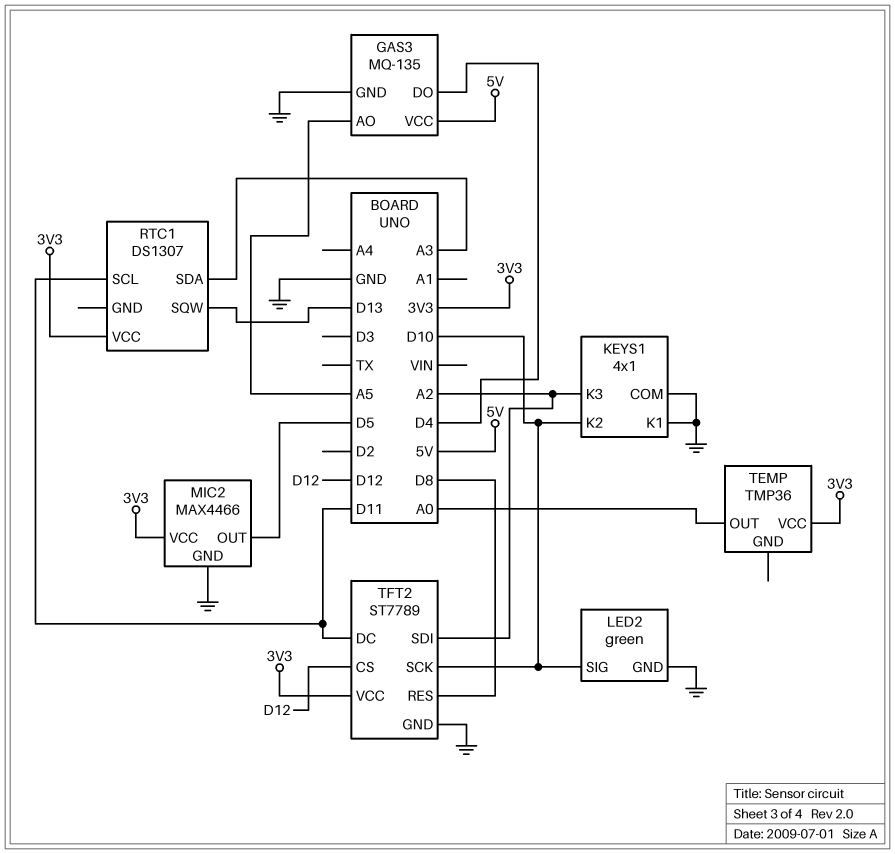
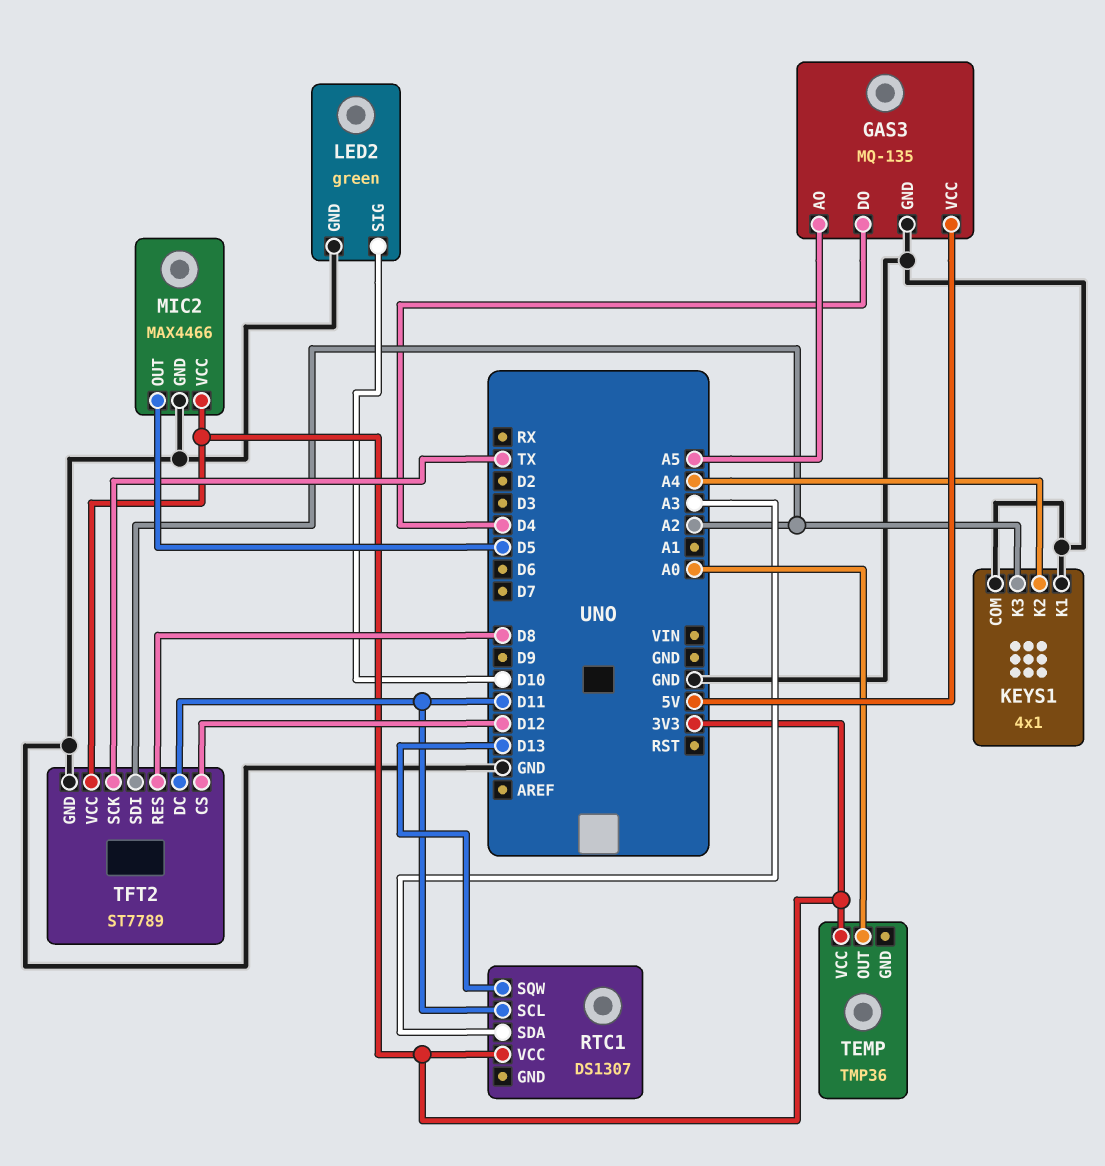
KEYS1 pin K2: D10 -> A4
TFT2 pin SCK: D10 -> TX

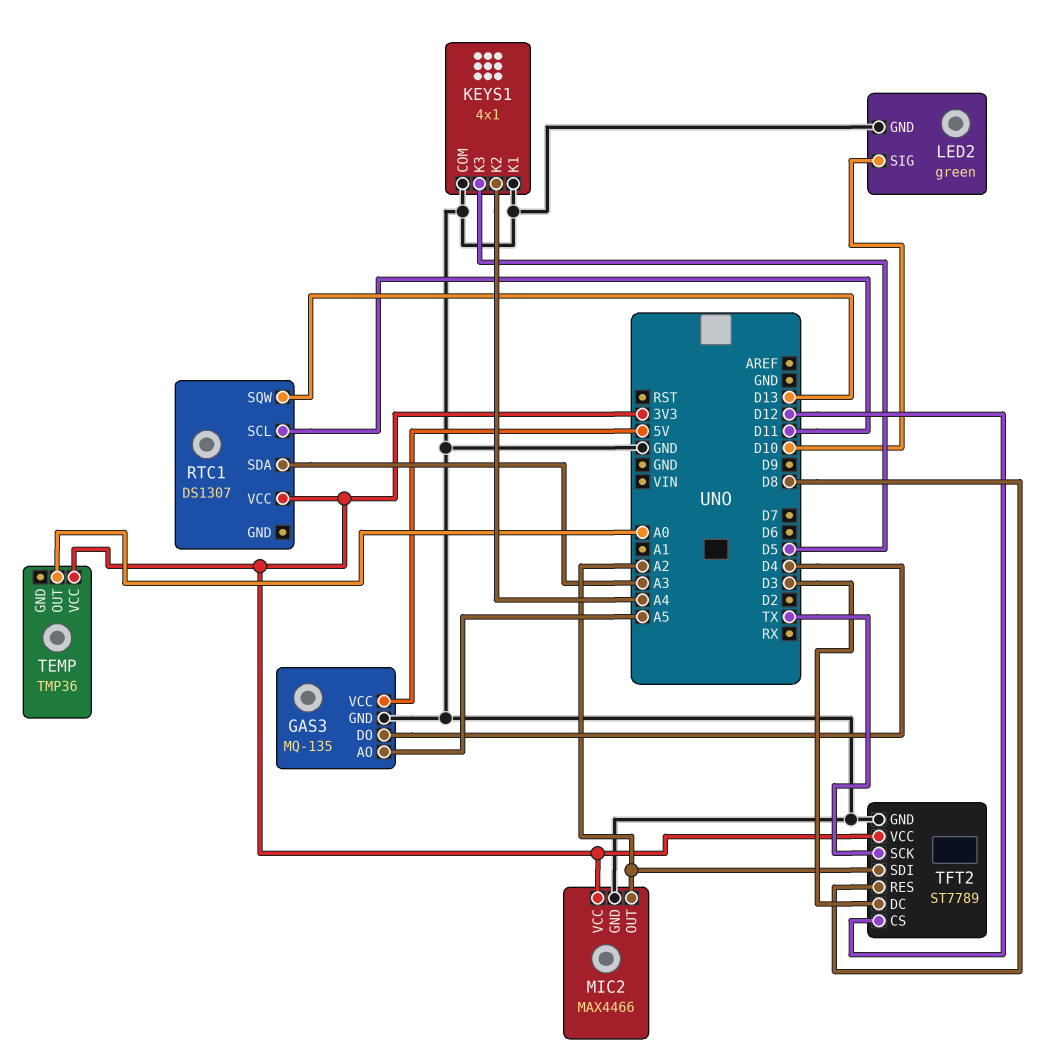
KEYS1 pin K3: A2 -> D5
MIC2 pin OUT: D5 -> A2
TFT2 pin DC: D11 -> D3

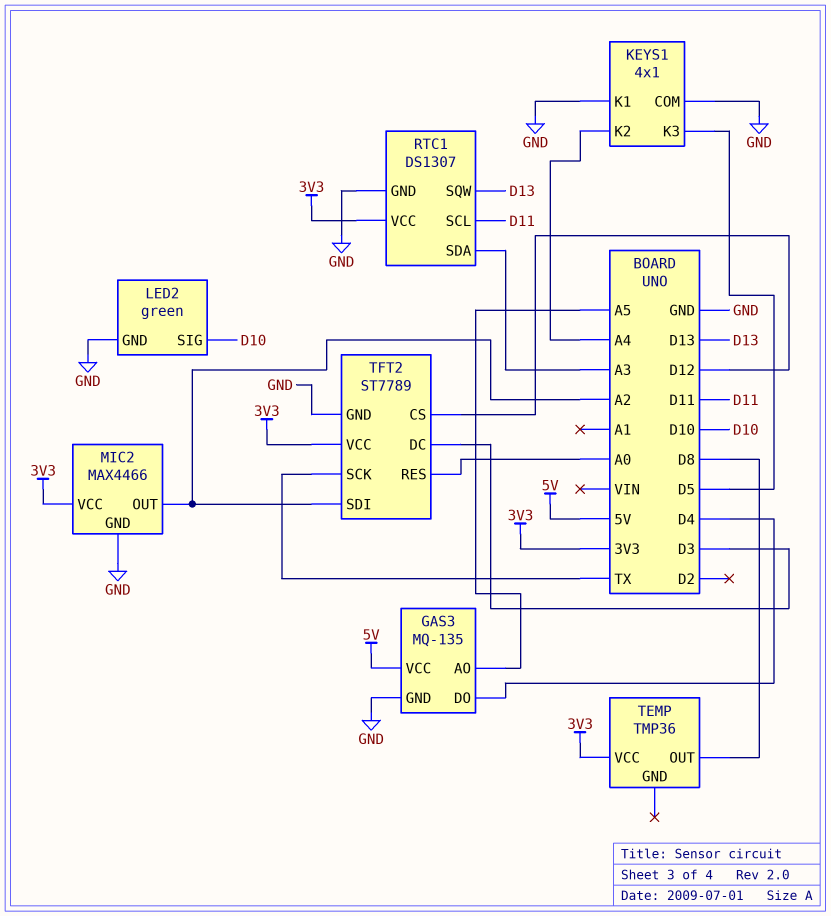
RTC1 pin GND: none -> GND
TEMP pin OUT: A0 -> D8
TFT2 pin RES: D8 -> A0

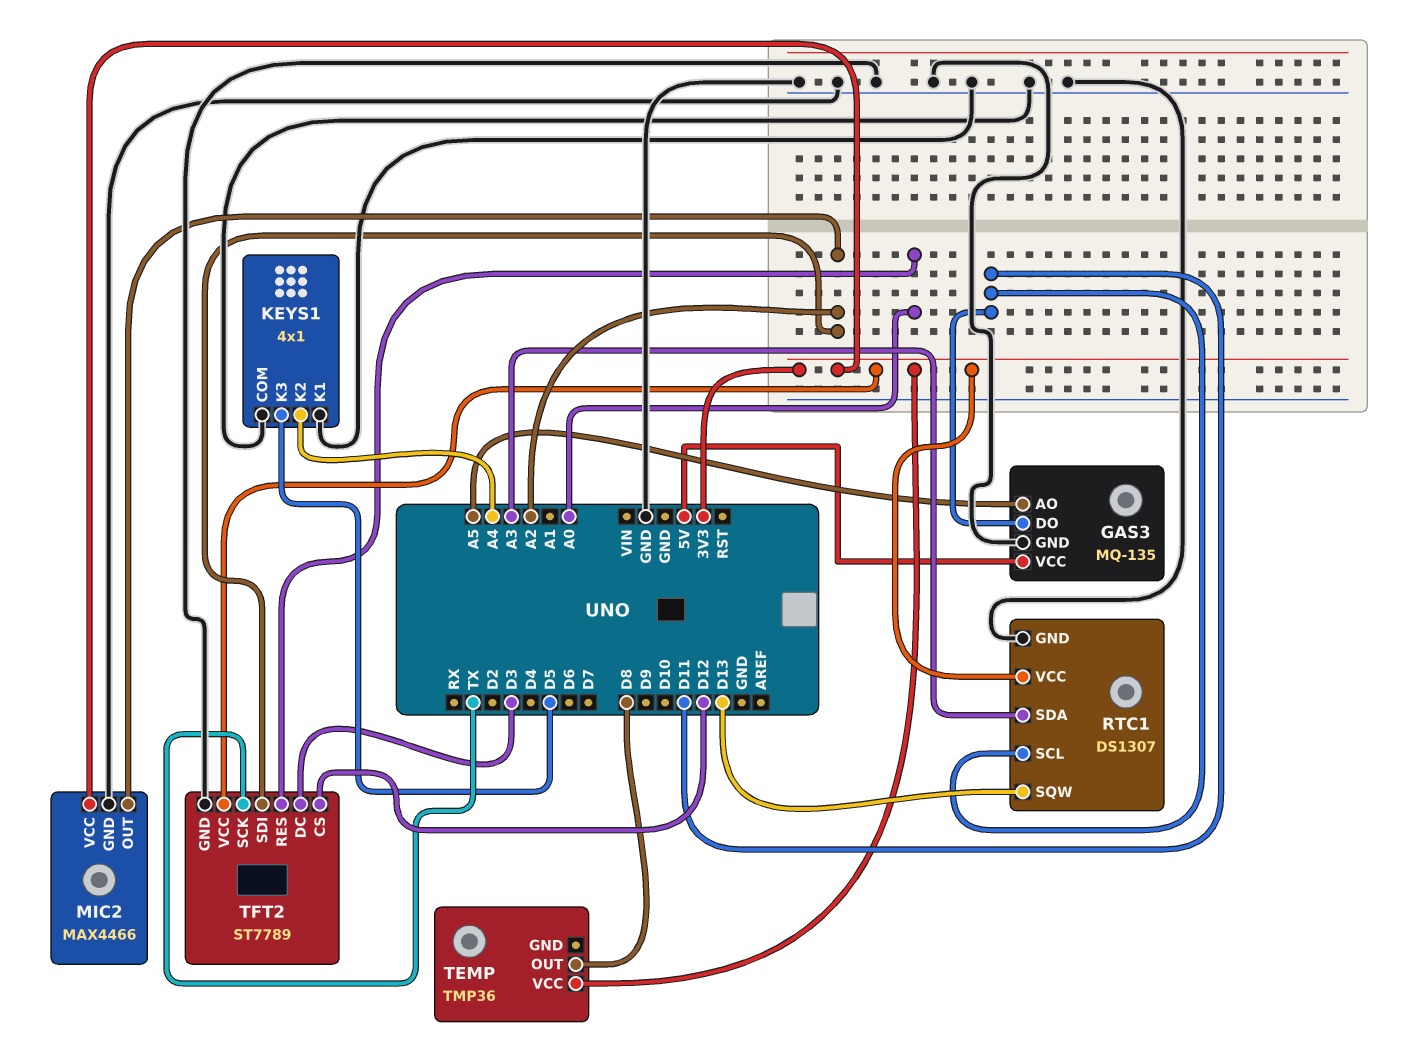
GAS3 pin DO: D4 -> D11
LED2: green -> none
LED2 pin GND: GND -> none
LED2 pin SIG: D10 -> none

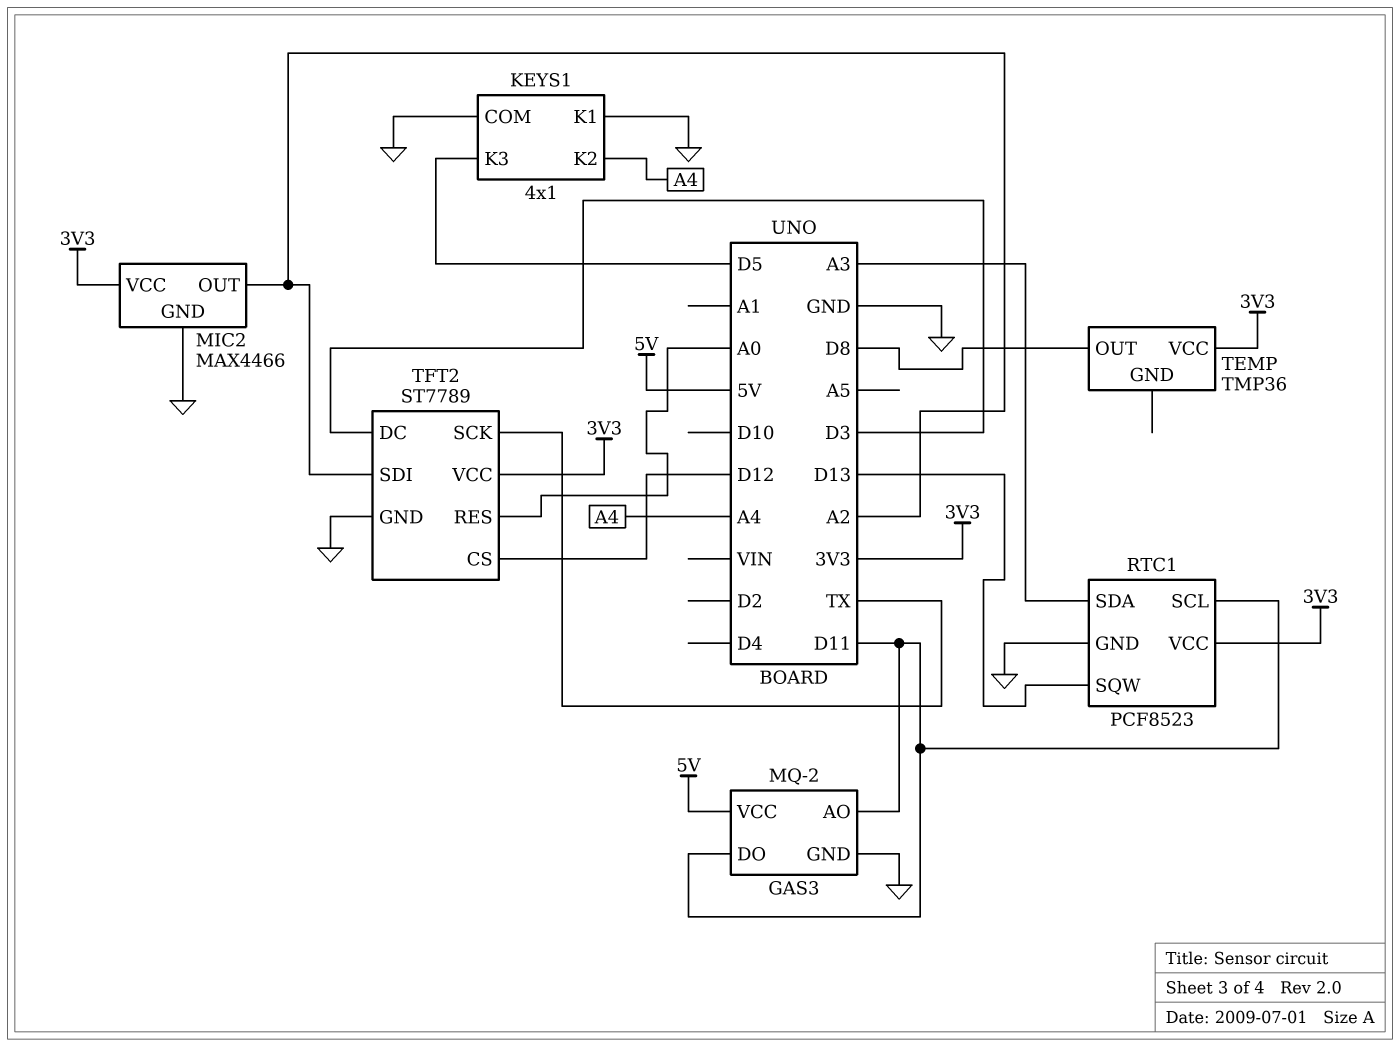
GAS3: MQ-135 -> MQ-2
GAS3 pin AO: A5 -> D11
RTC1: DS1307 -> PCF8523

